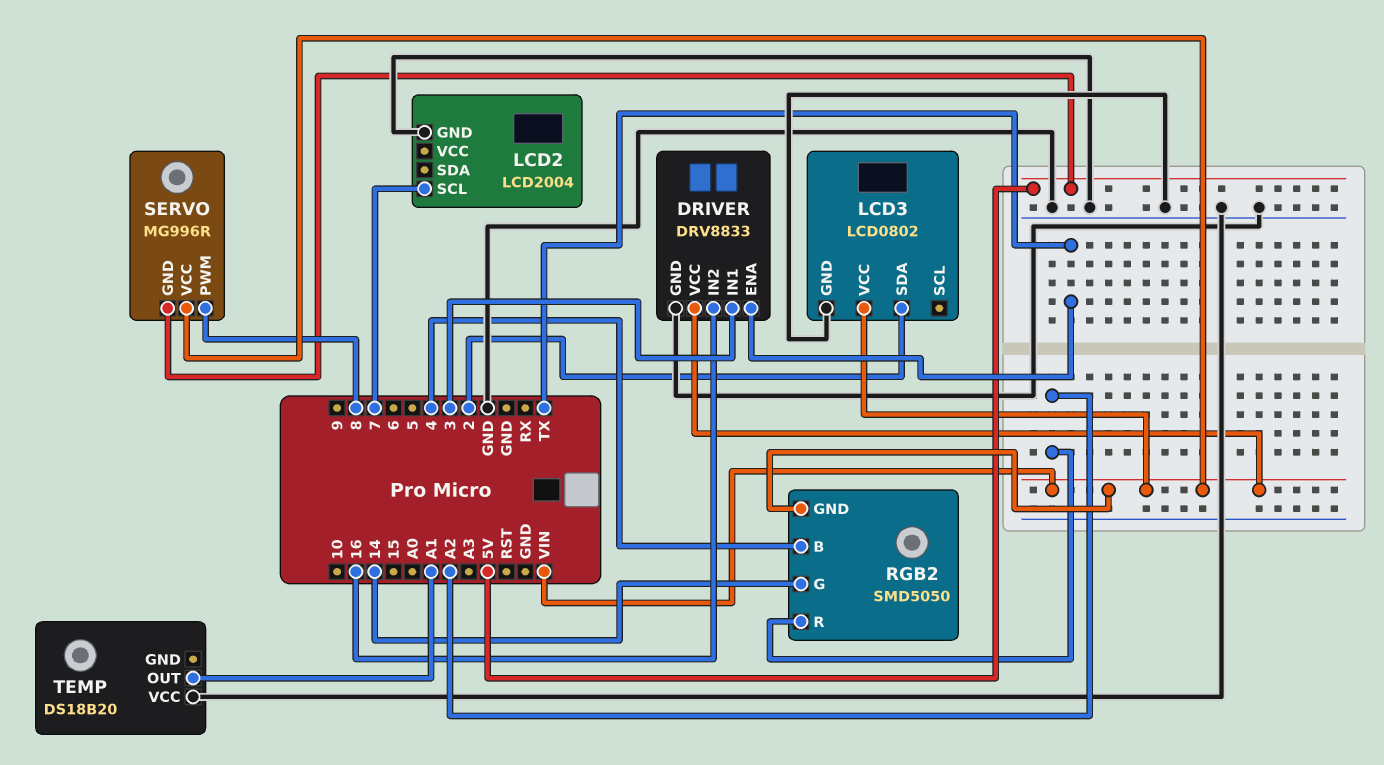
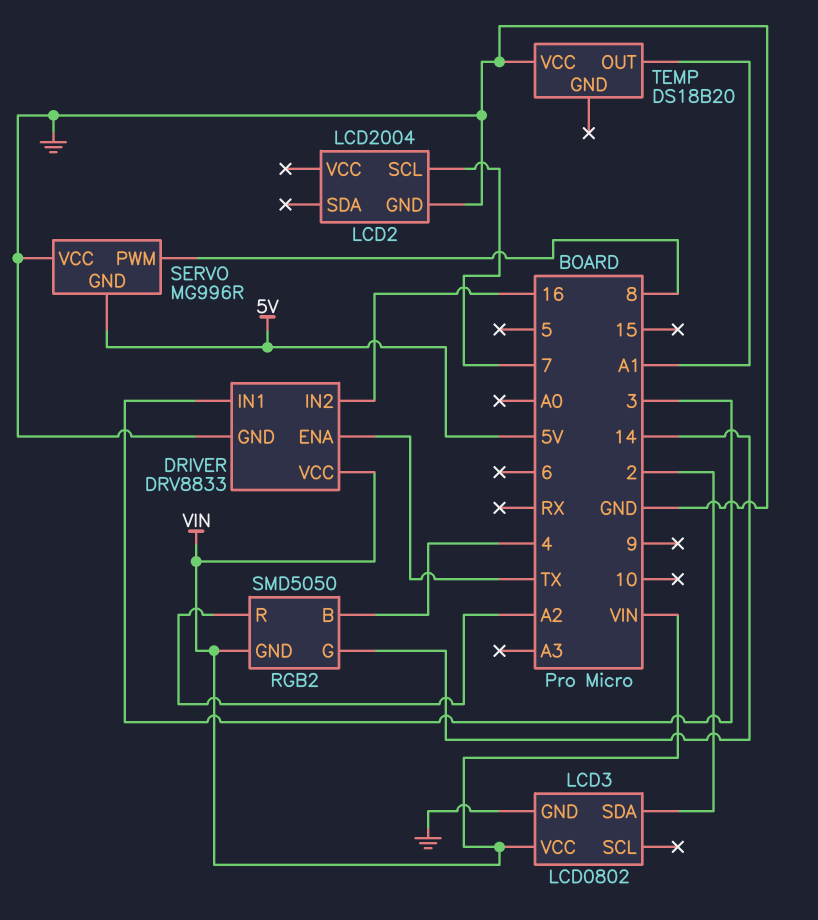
SERVO pin VCC: VIN -> GND

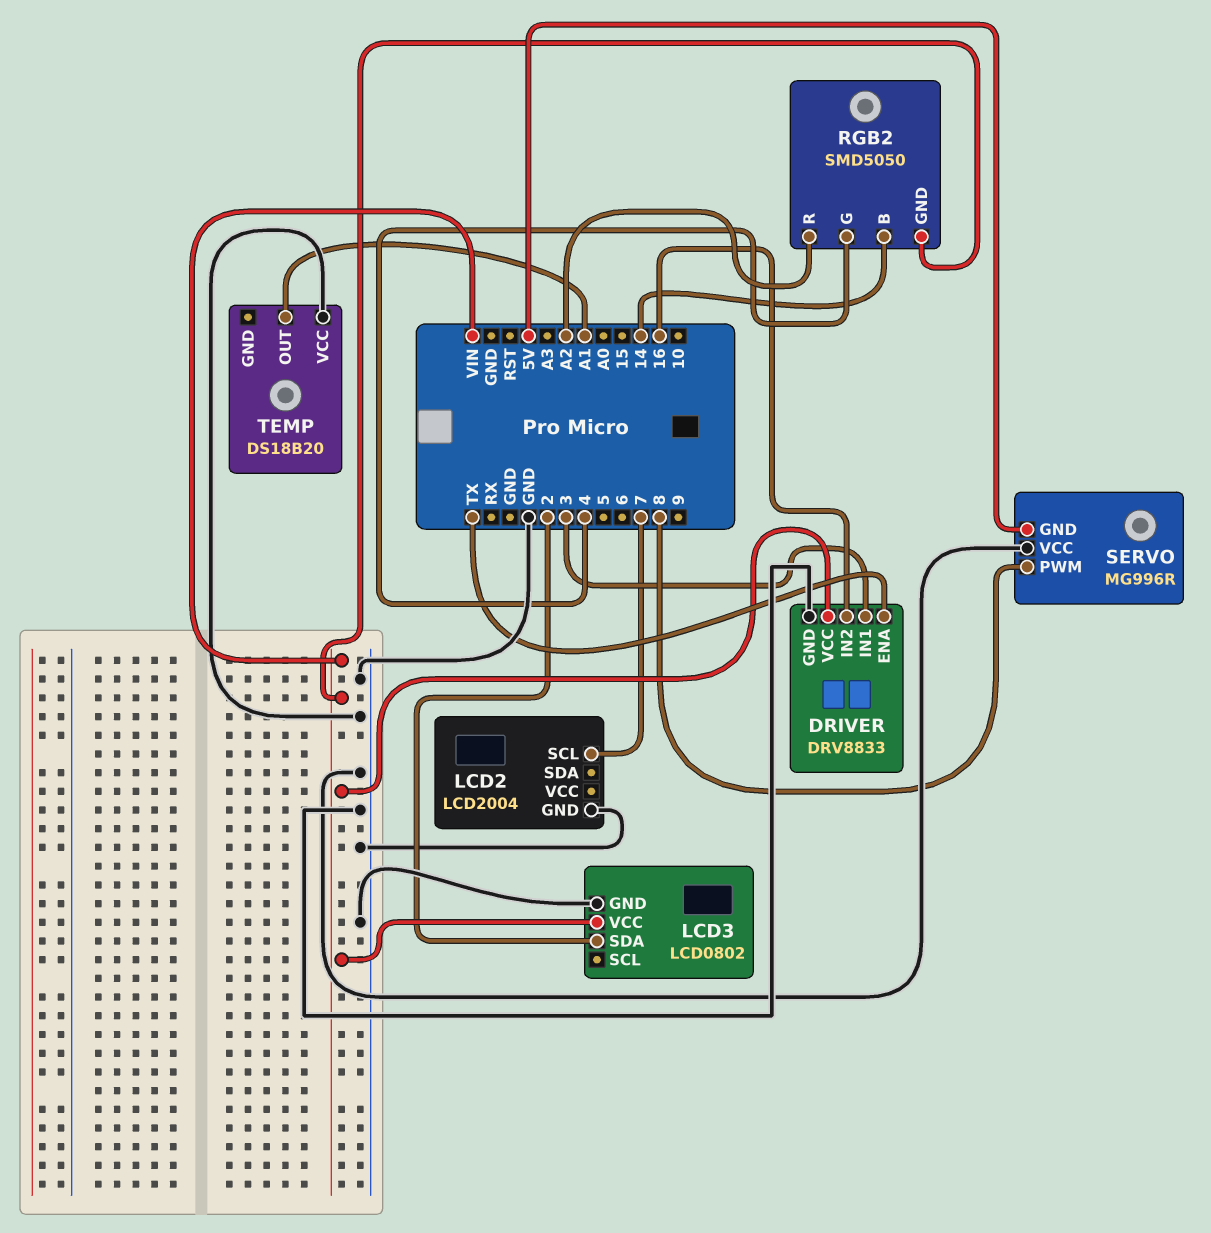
RGB2 pin B: 4 -> 14
RGB2 pin G: 14 -> 4

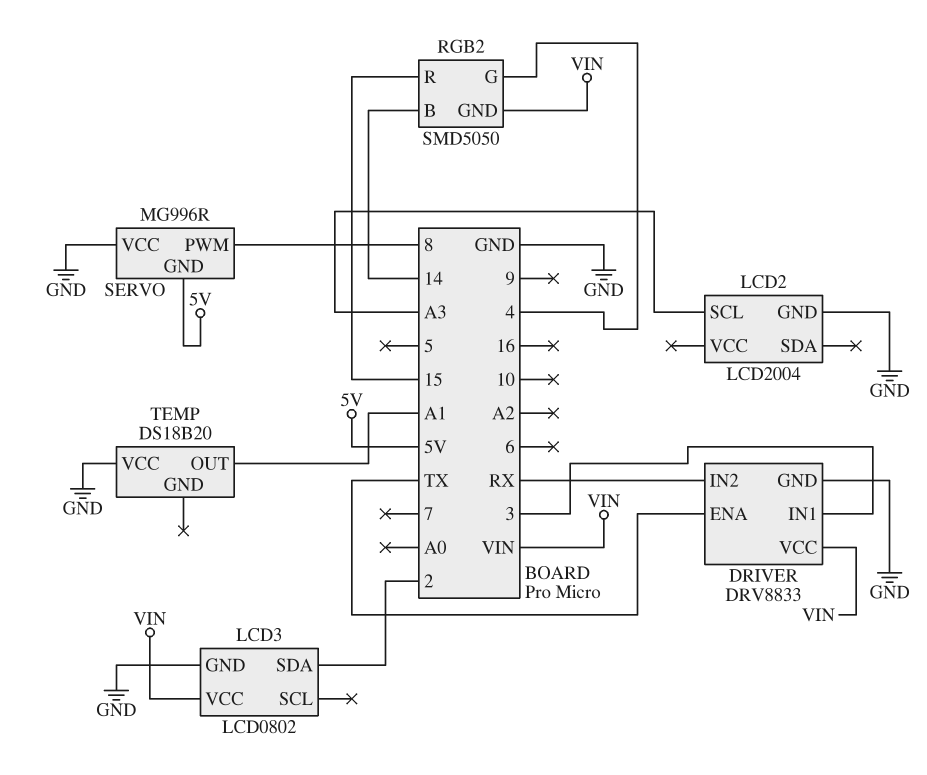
DRIVER pin IN2: 16 -> RX
LCD2 pin SCL: 7 -> A3
RGB2 pin R: A2 -> 15

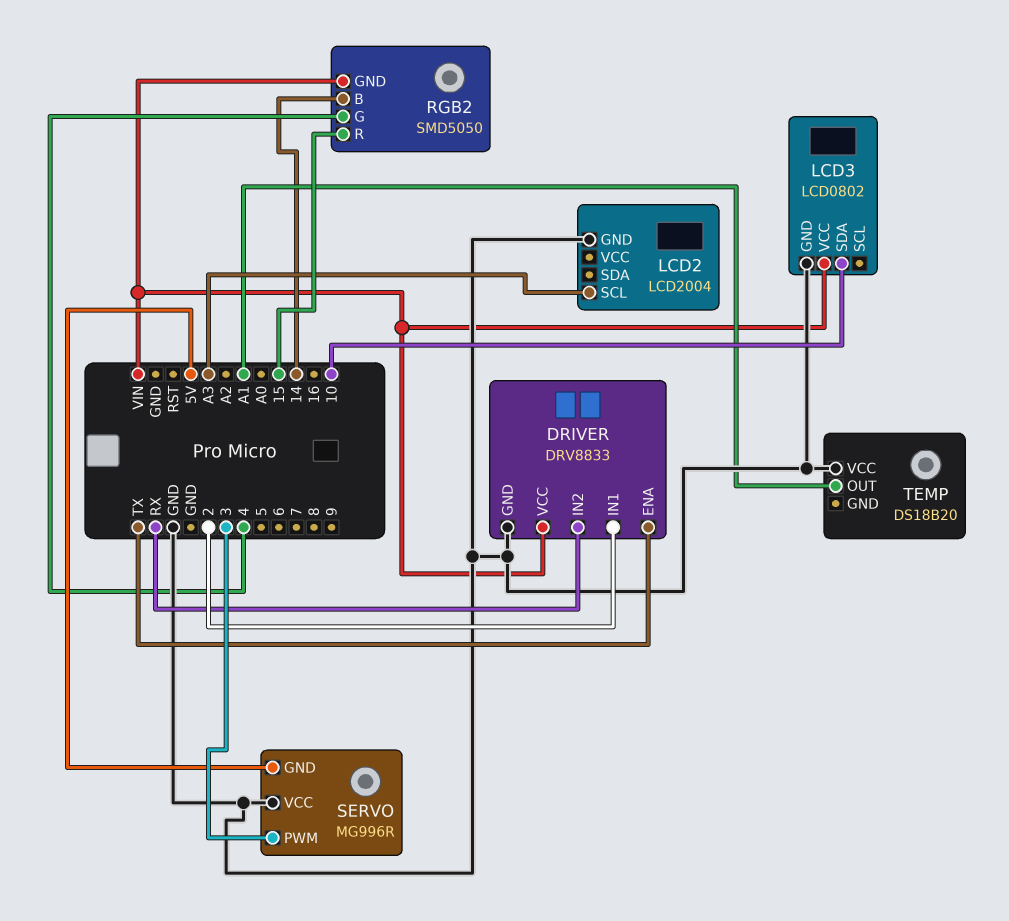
DRIVER pin IN1: 3 -> 2
LCD3 pin SDA: 2 -> 10
SERVO pin PWM: 8 -> 3

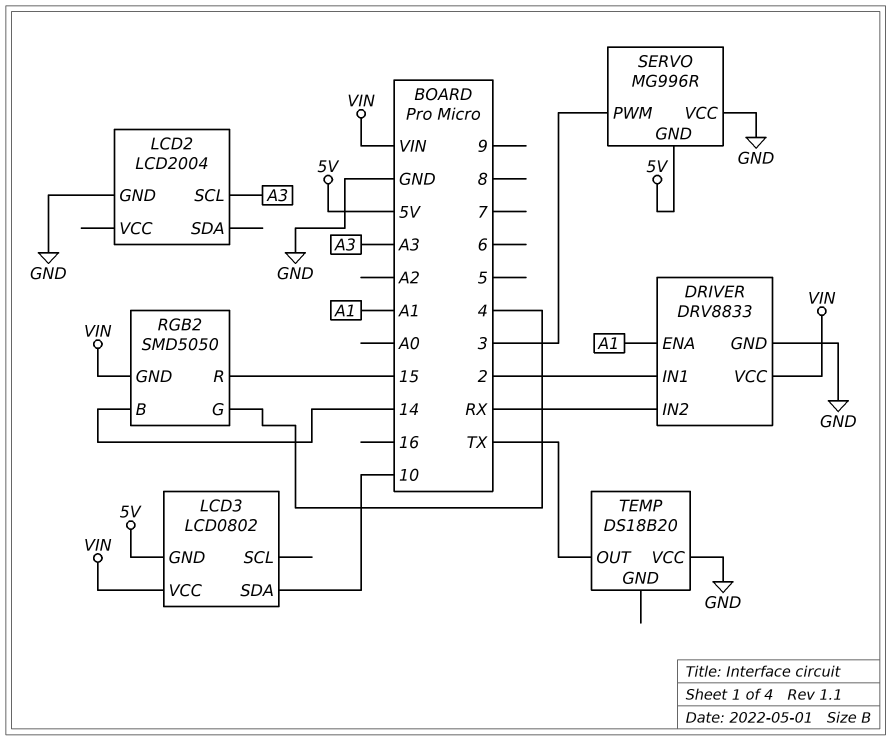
DRIVER pin ENA: TX -> A1
LCD3 pin GND: GND -> 5V
TEMP pin OUT: A1 -> TX

